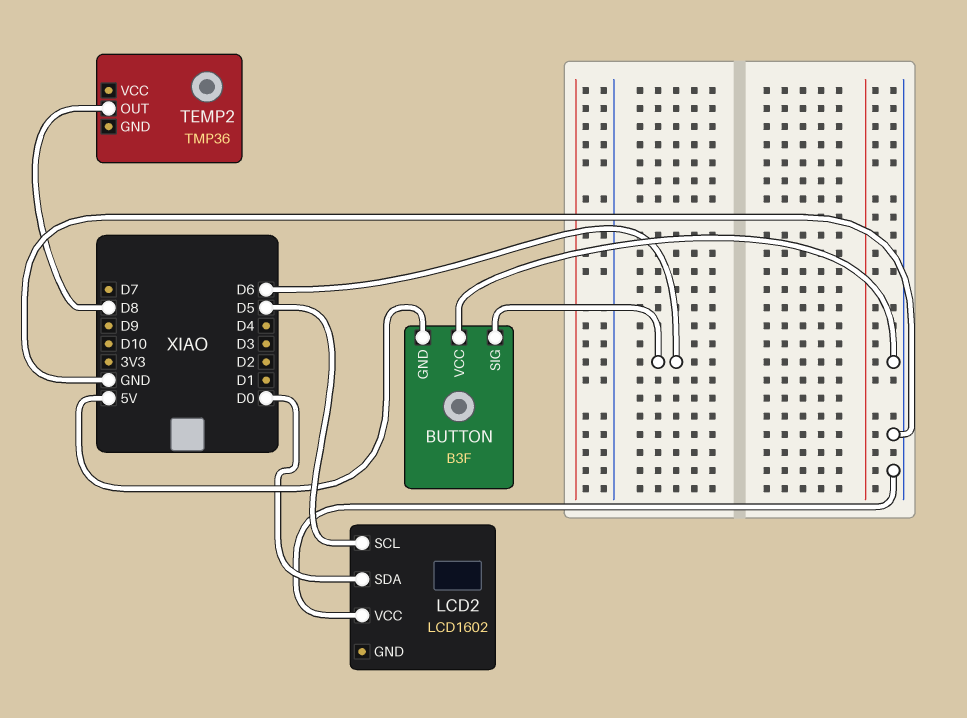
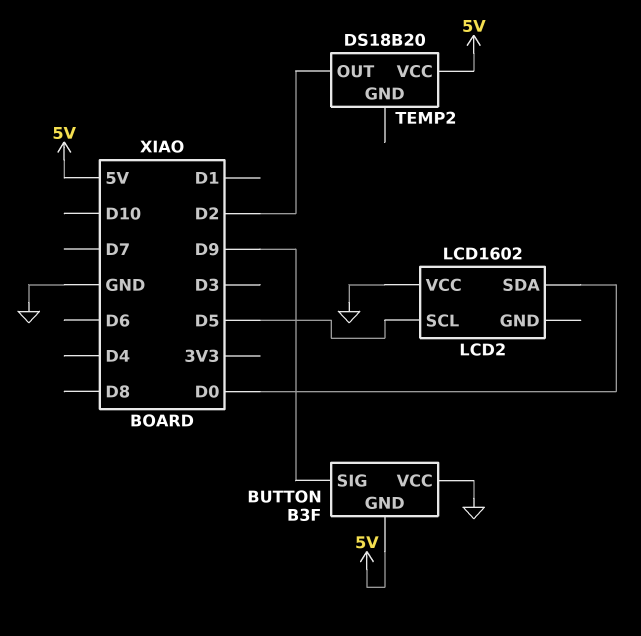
BUTTON pin SIG: D6 -> D9
TEMP2: TMP36 -> DS18B20
TEMP2 pin OUT: D8 -> D2
TEMP2 pin VCC: none -> 5V

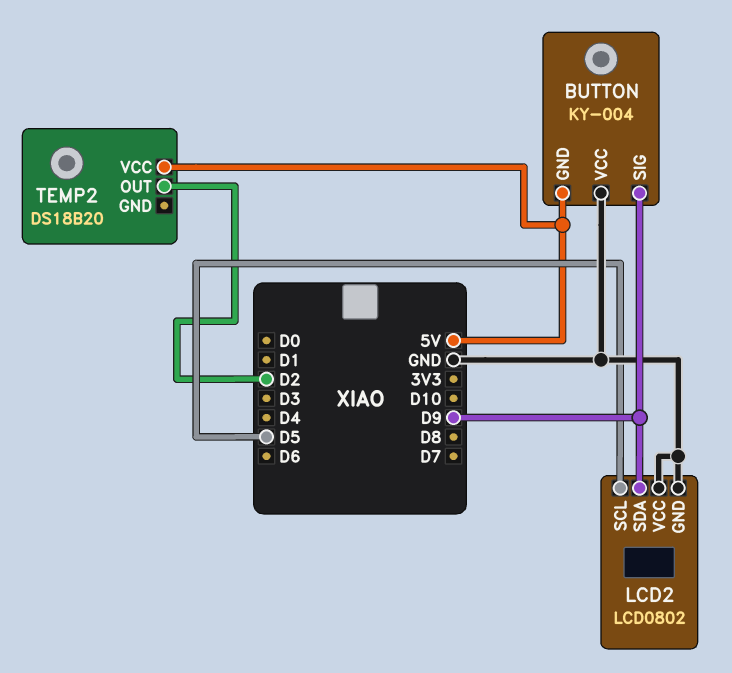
BUTTON: B3F -> KY-004
LCD2: LCD1602 -> LCD0802
LCD2 pin GND: none -> GND
LCD2 pin SDA: D0 -> D9

